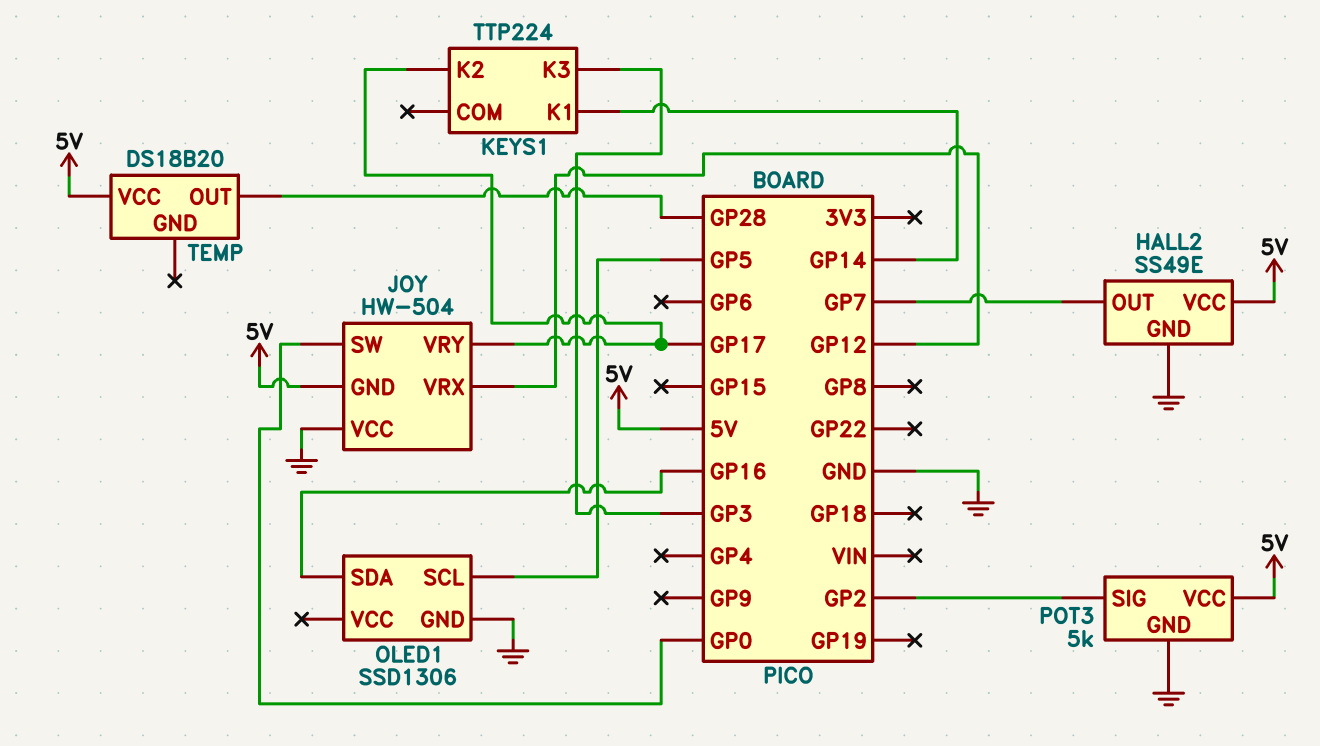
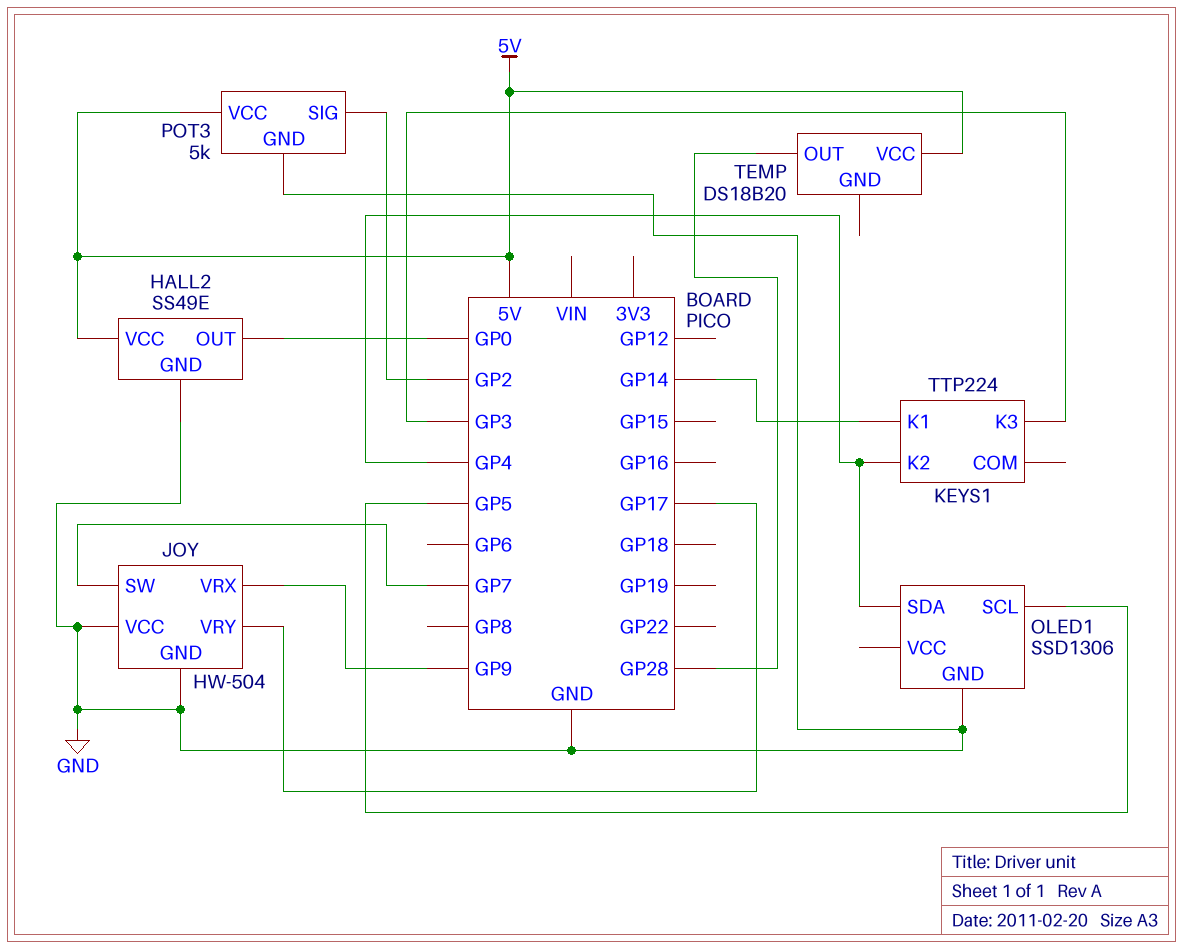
HALL2 pin OUT: GP7 -> GP0
JOY pin GND: 5V -> GND
JOY pin SW: GP0 -> GP7
JOY pin VRX: GP12 -> GP9
KEYS1 pin K2: GP17 -> GP4
OLED1 pin SDA: GP16 -> GP4

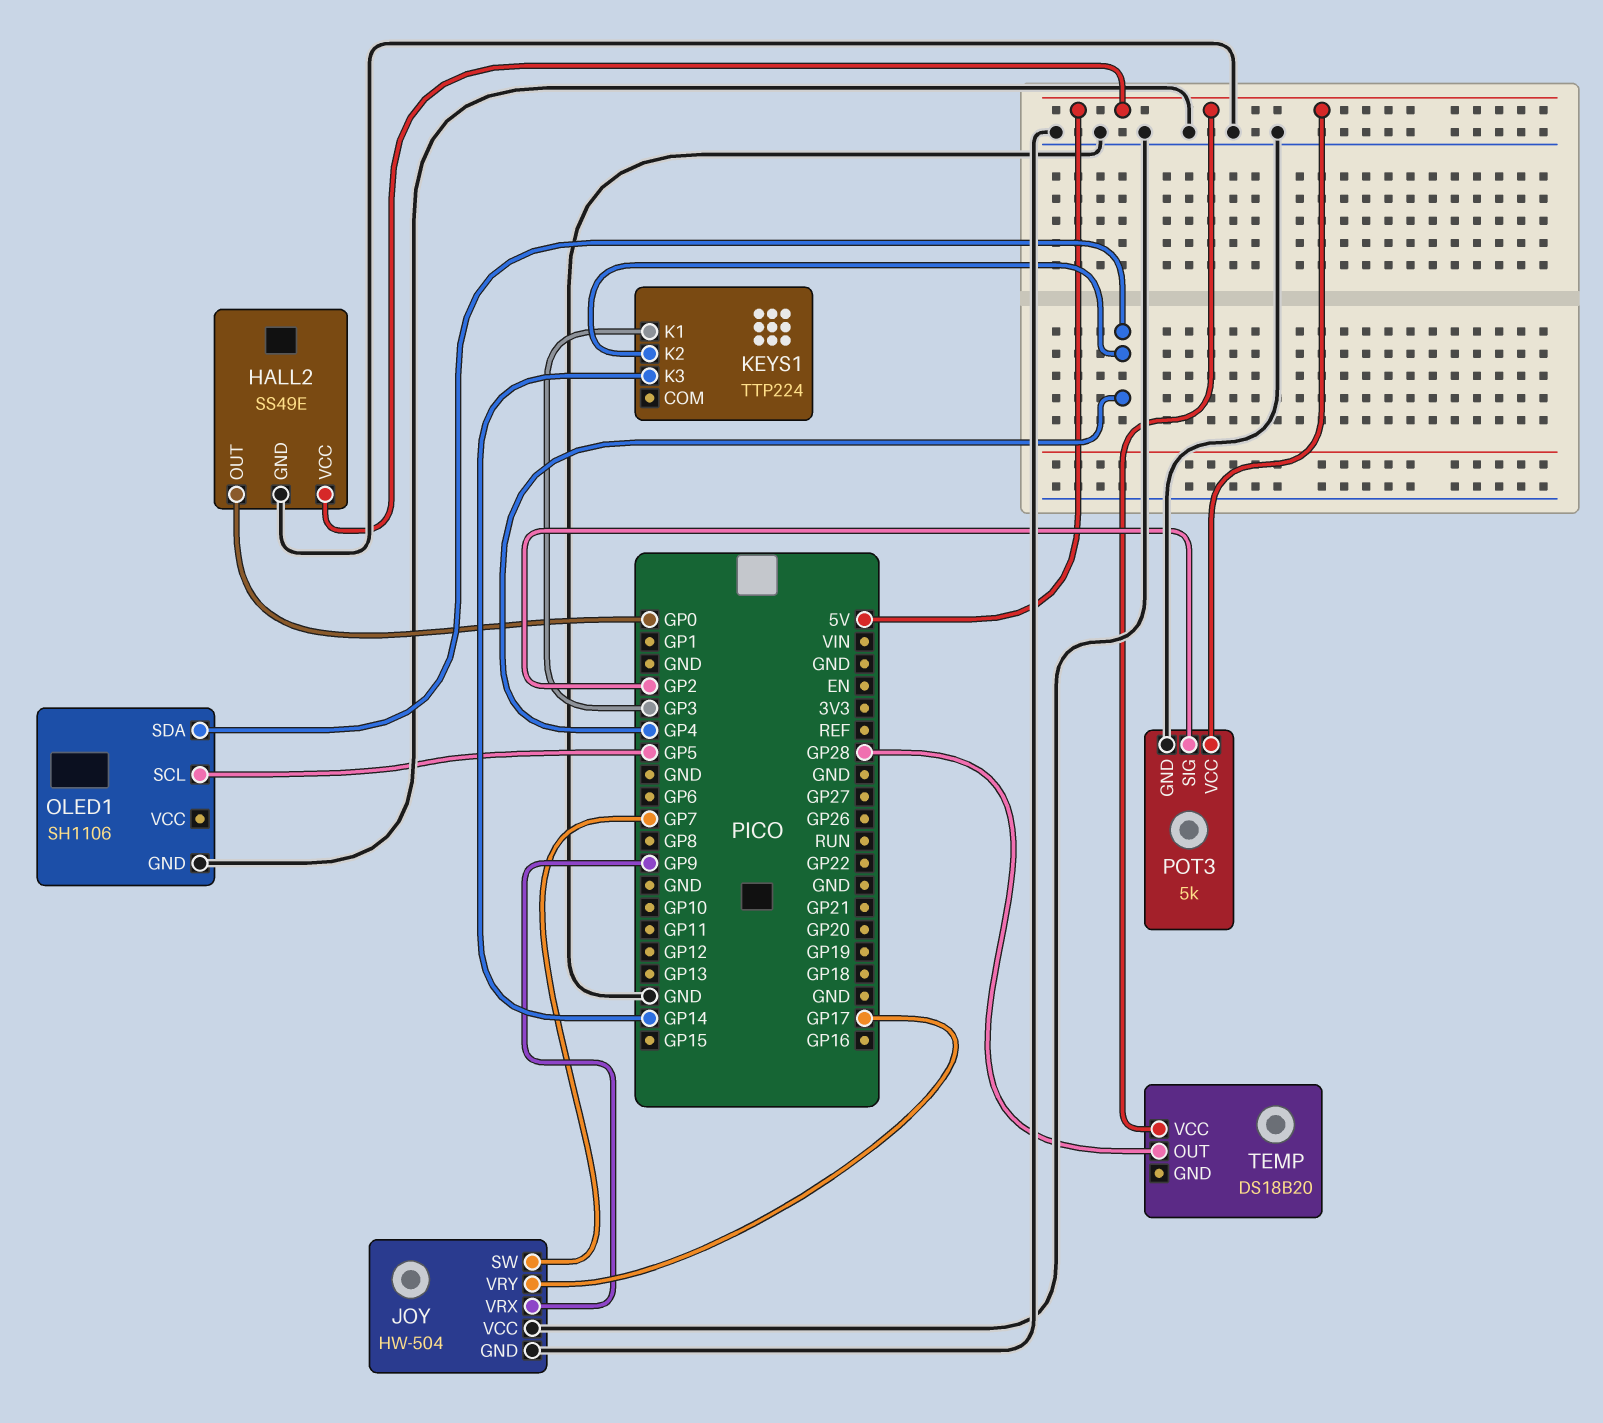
KEYS1 pin K1: GP14 -> GP3
KEYS1 pin K3: GP3 -> GP14
OLED1: SSD1306 -> SH1106

